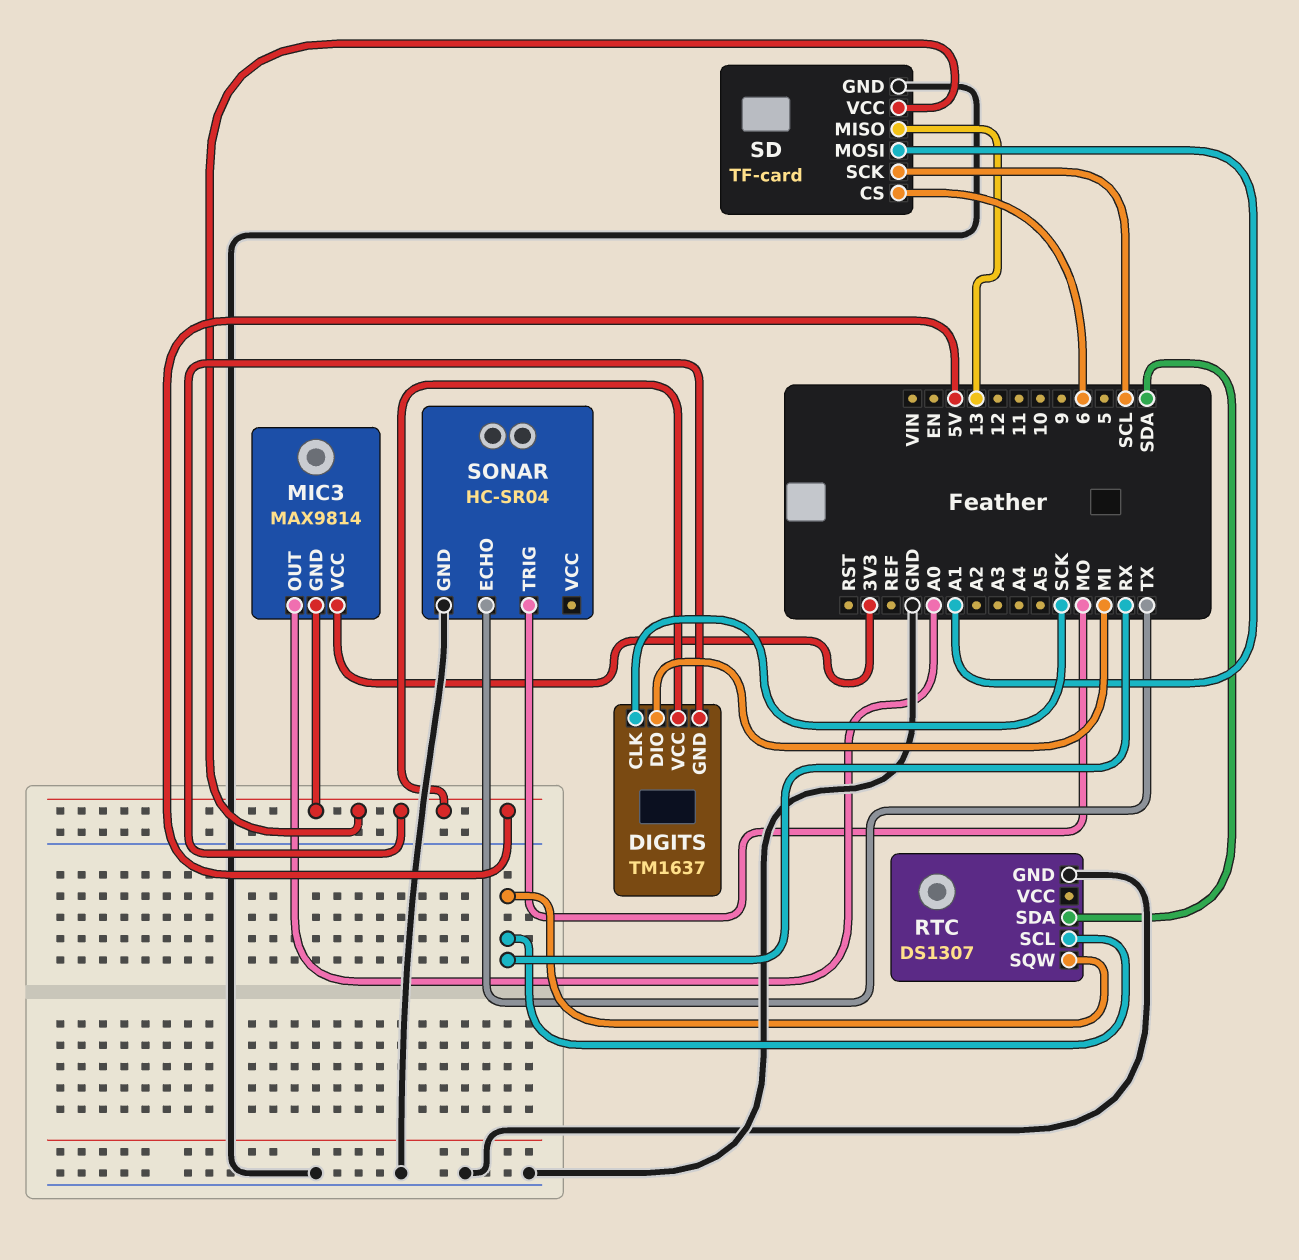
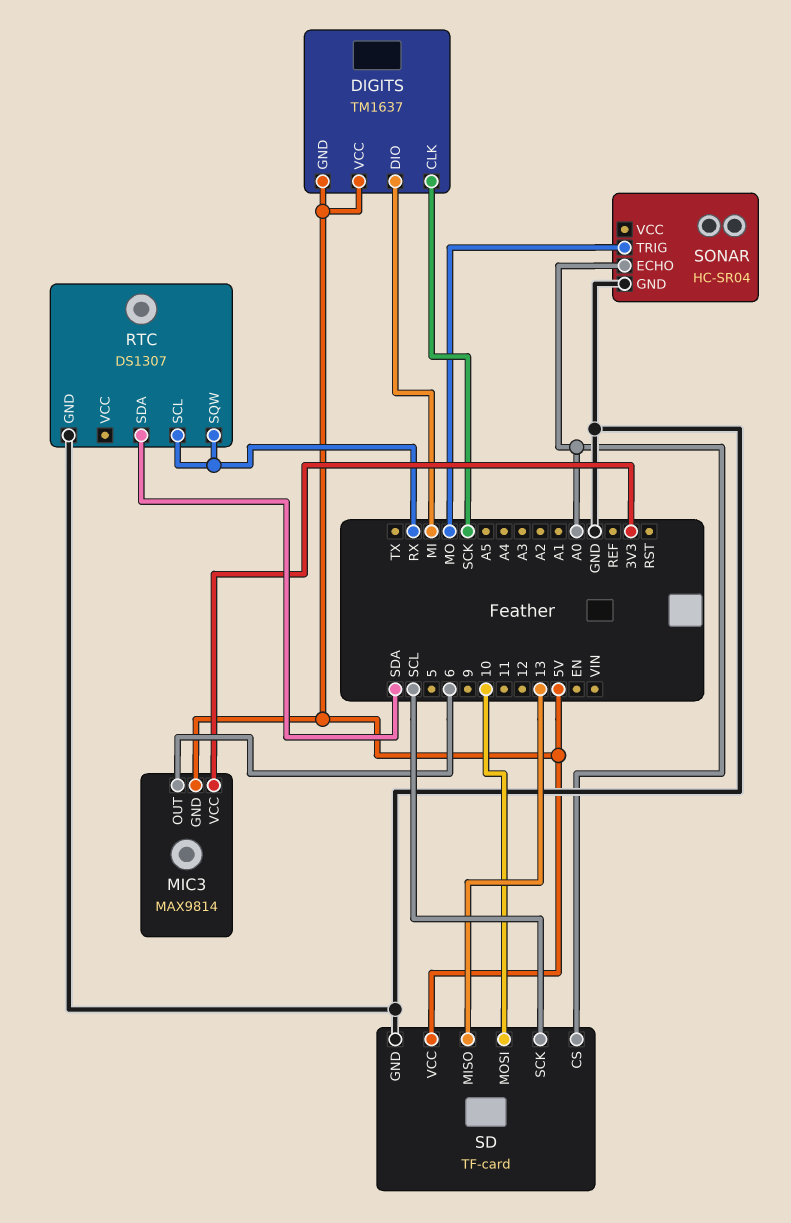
MIC3 pin OUT: A0 -> 6
SD pin CS: 6 -> A0
SD pin MOSI: A1 -> 10
SONAR pin ECHO: TX -> A0

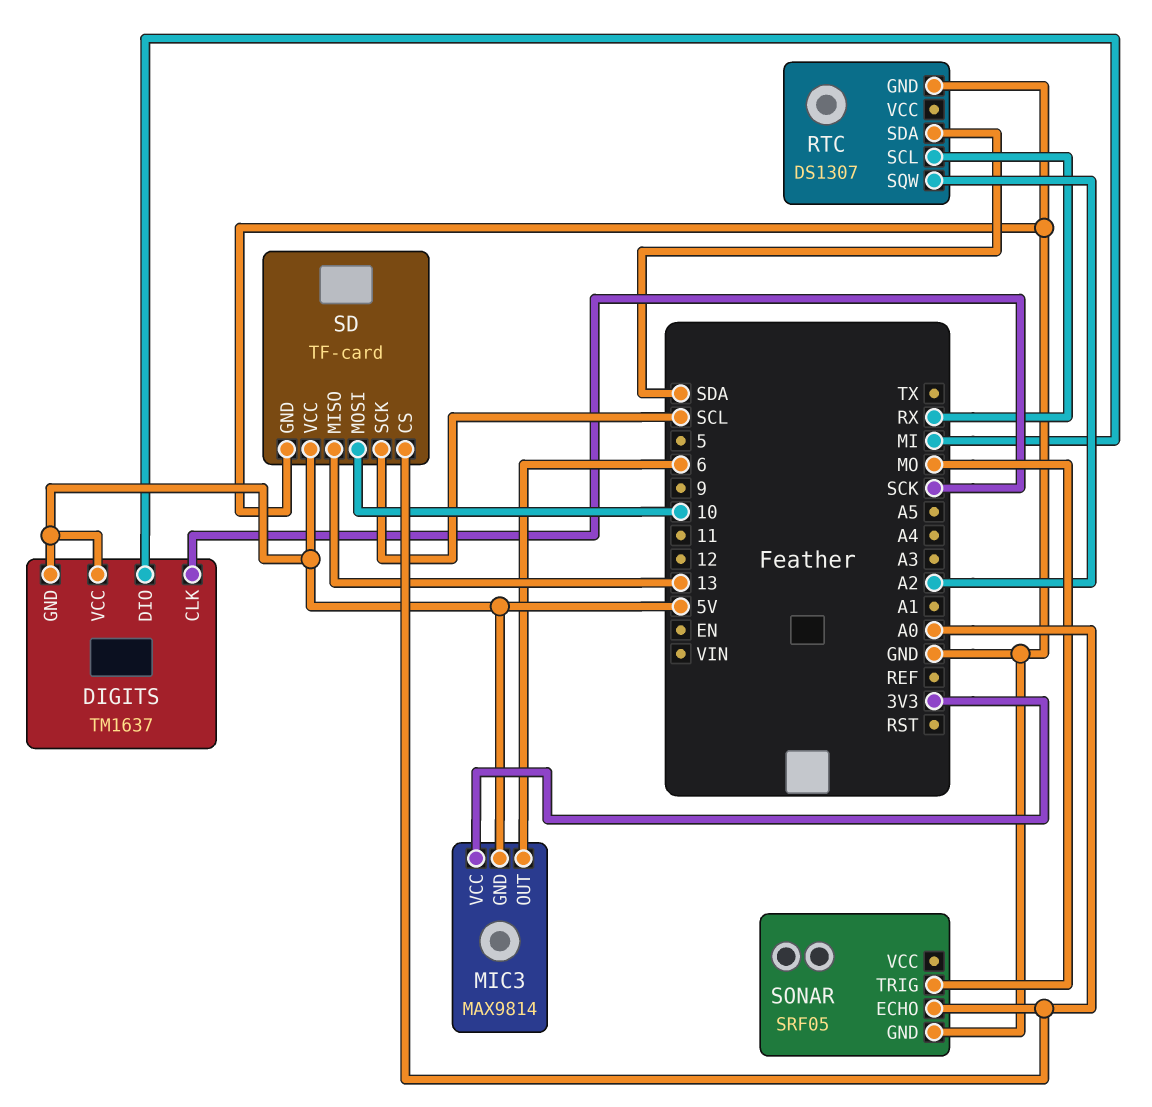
RTC pin SQW: RX -> A2
SONAR: HC-SR04 -> SRF05

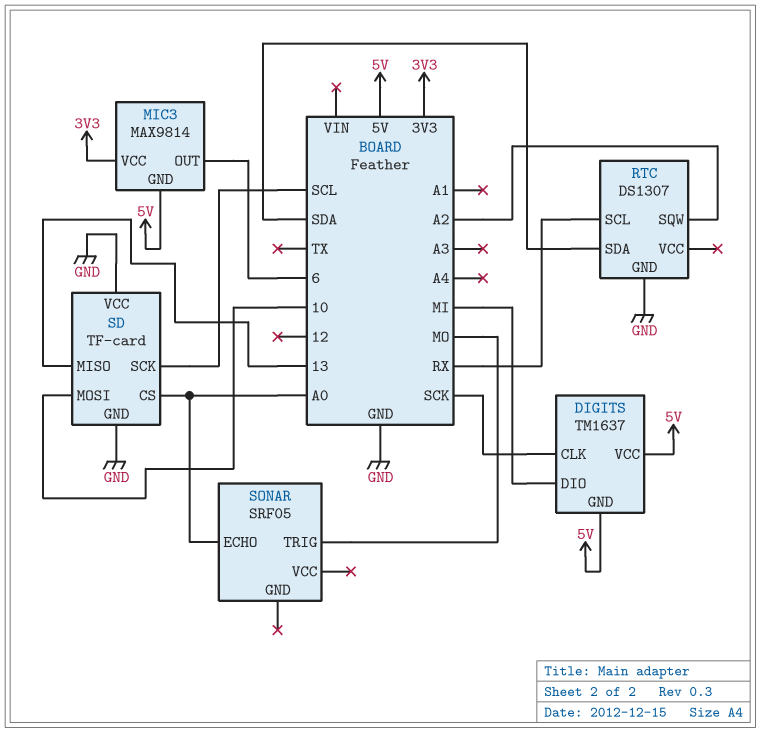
SD pin VCC: 5V -> GND
SONAR pin GND: GND -> none

